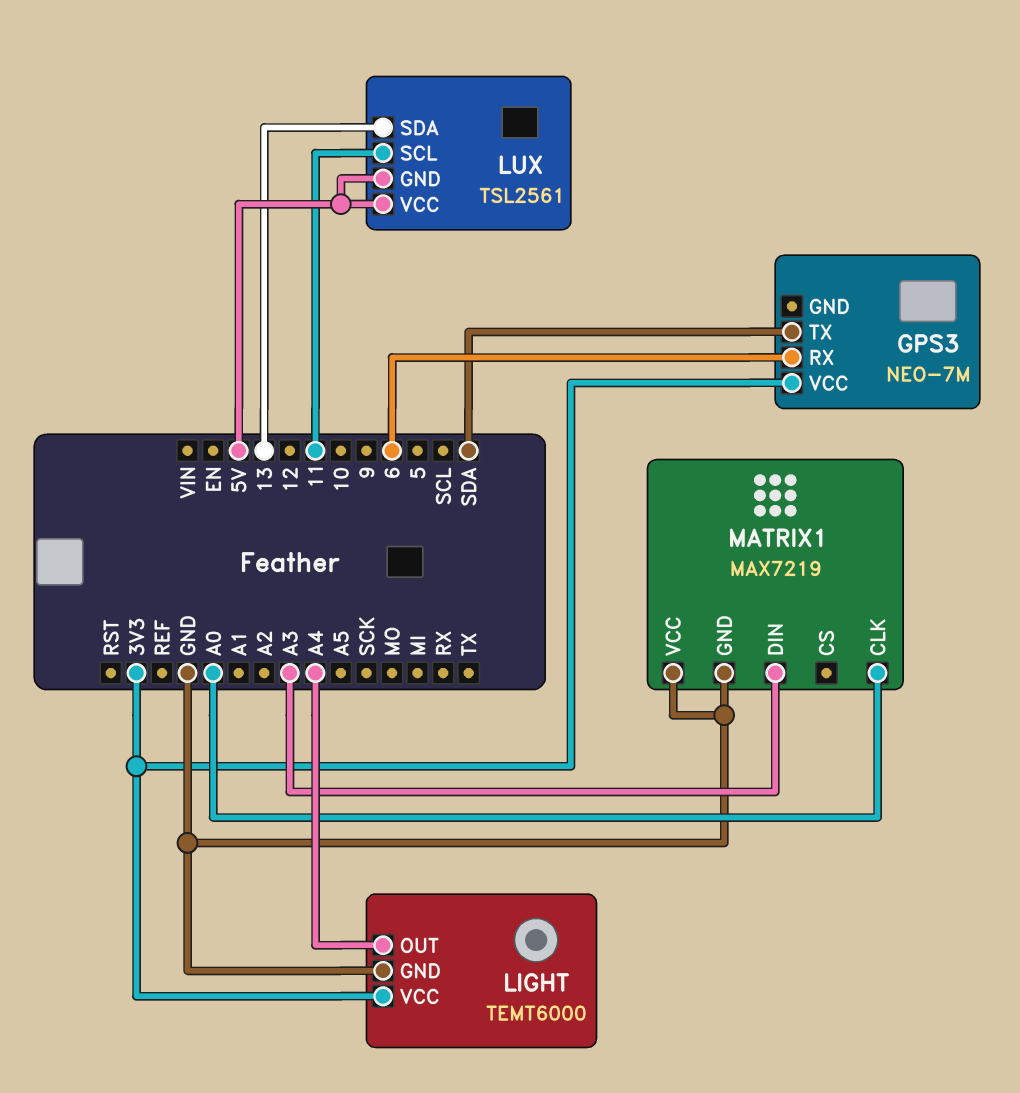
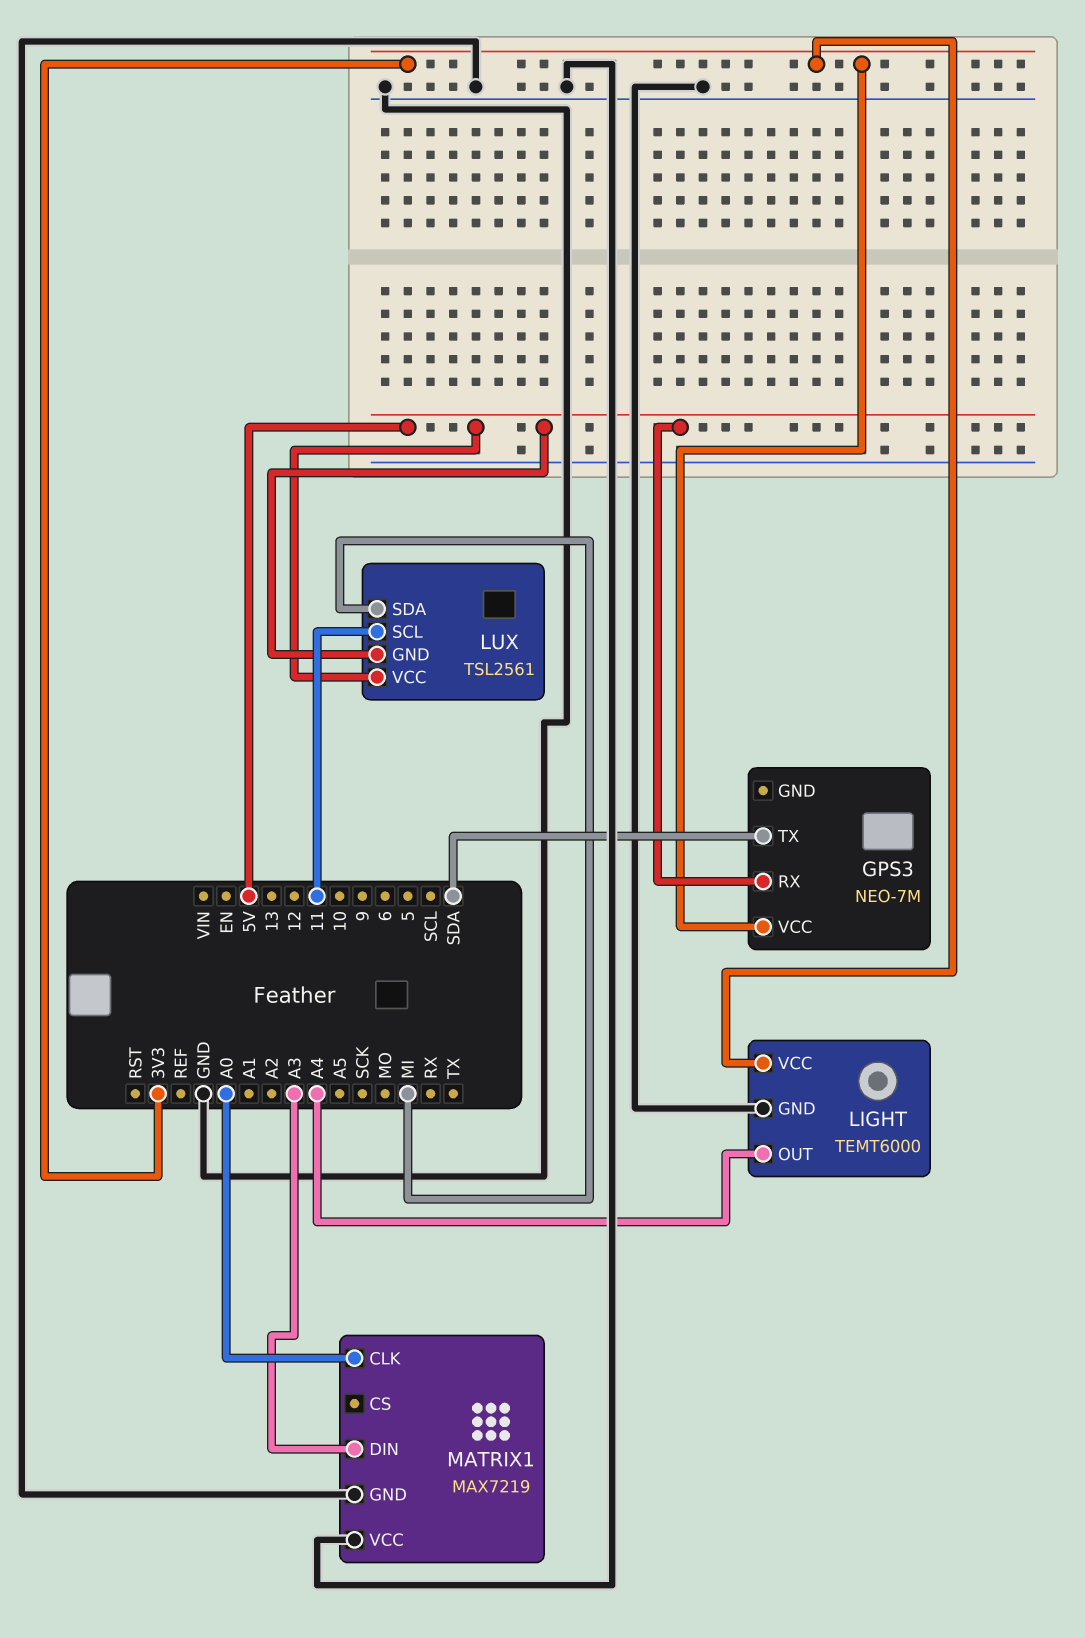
GPS3 pin RX: 6 -> 5V
LUX pin SDA: 13 -> MI

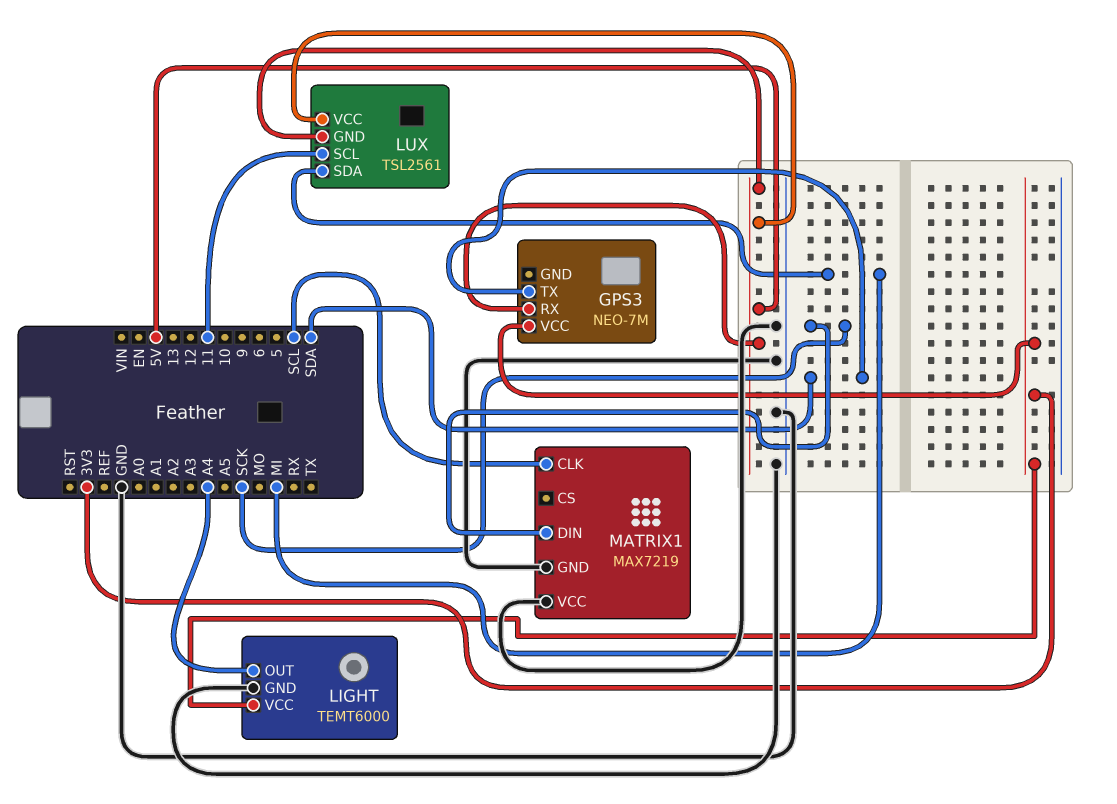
MATRIX1 pin CLK: A0 -> SCL
MATRIX1 pin DIN: A3 -> SCK

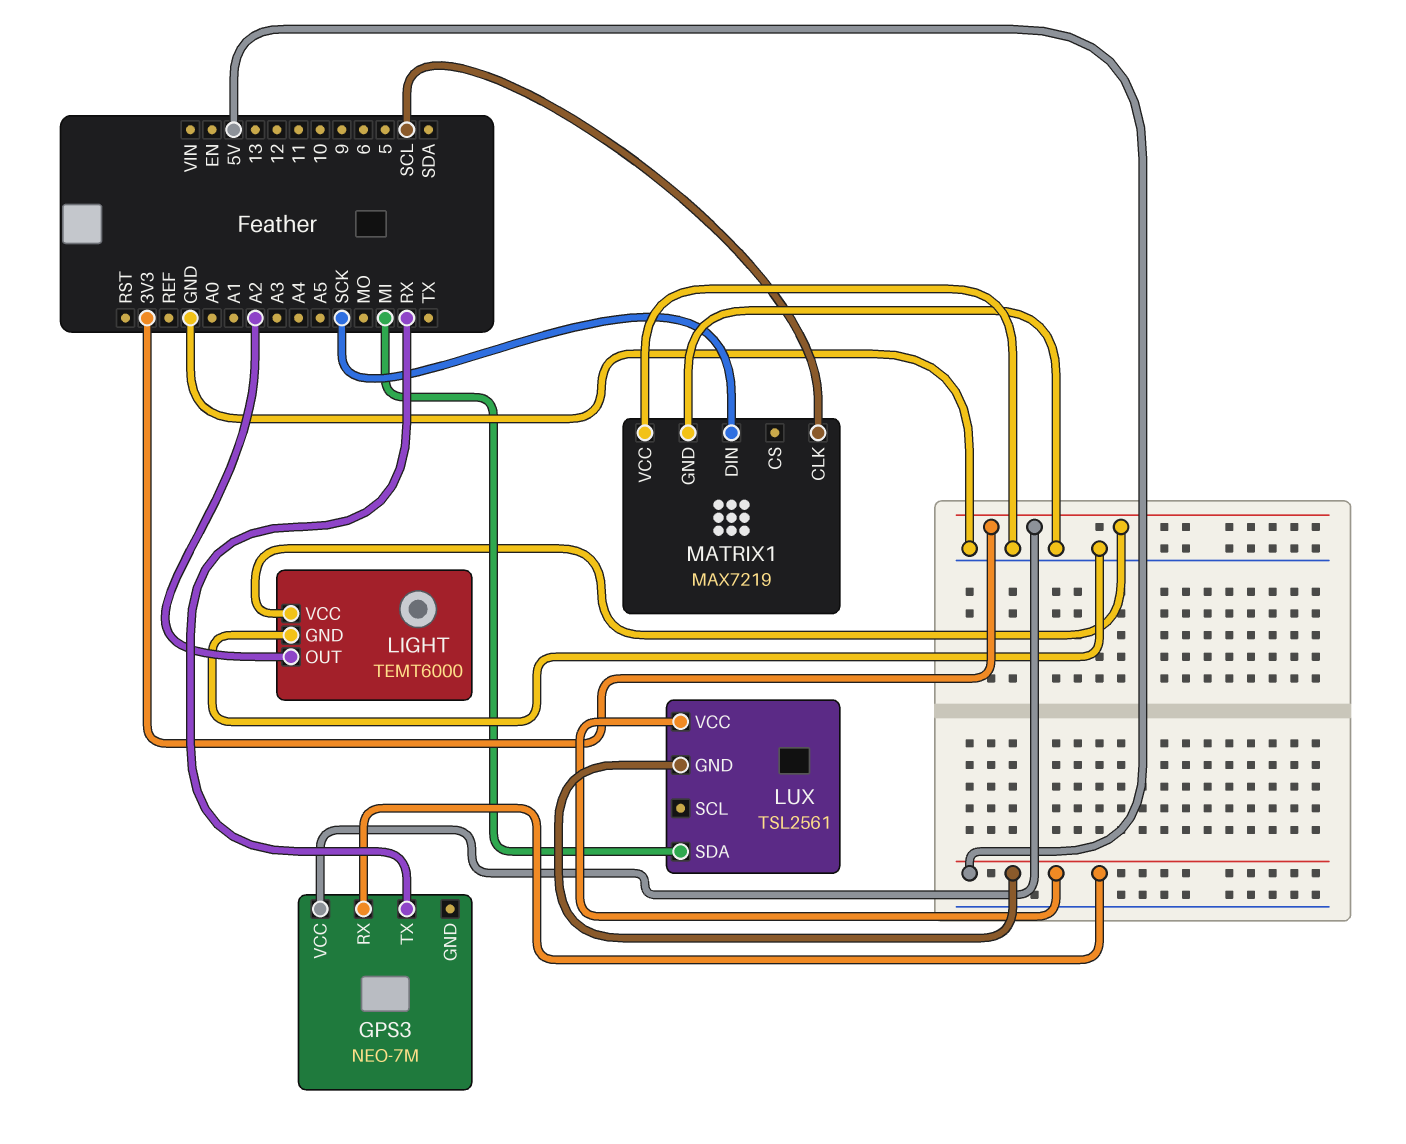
GPS3 pin TX: SDA -> RX
LIGHT pin OUT: A4 -> A2
LUX pin SCL: 11 -> none

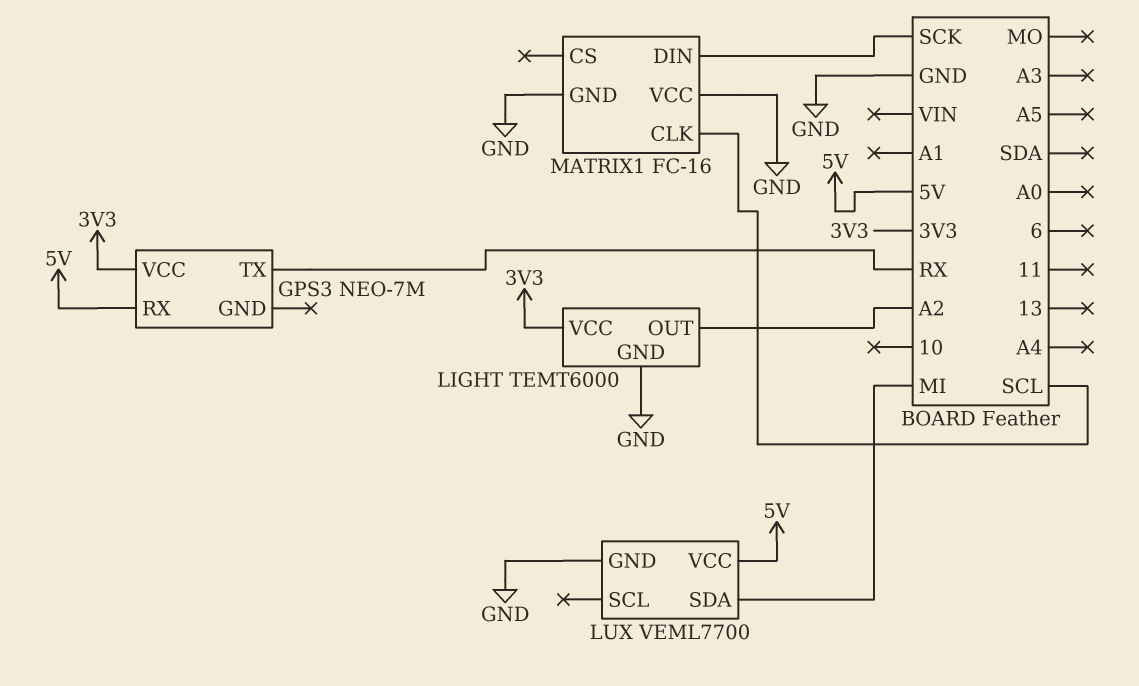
LUX: TSL2561 -> VEML7700
LUX pin GND: 5V -> GND
MATRIX1: MAX7219 -> FC-16

